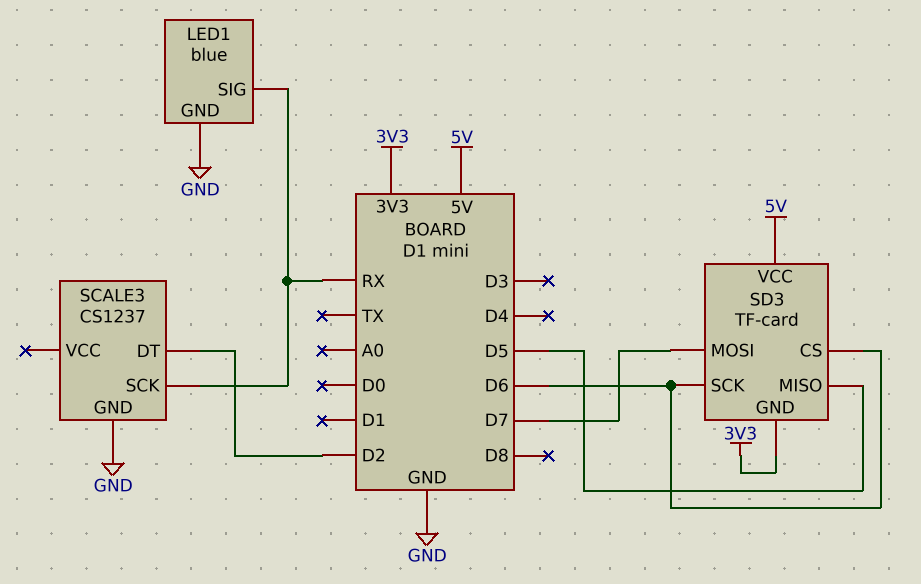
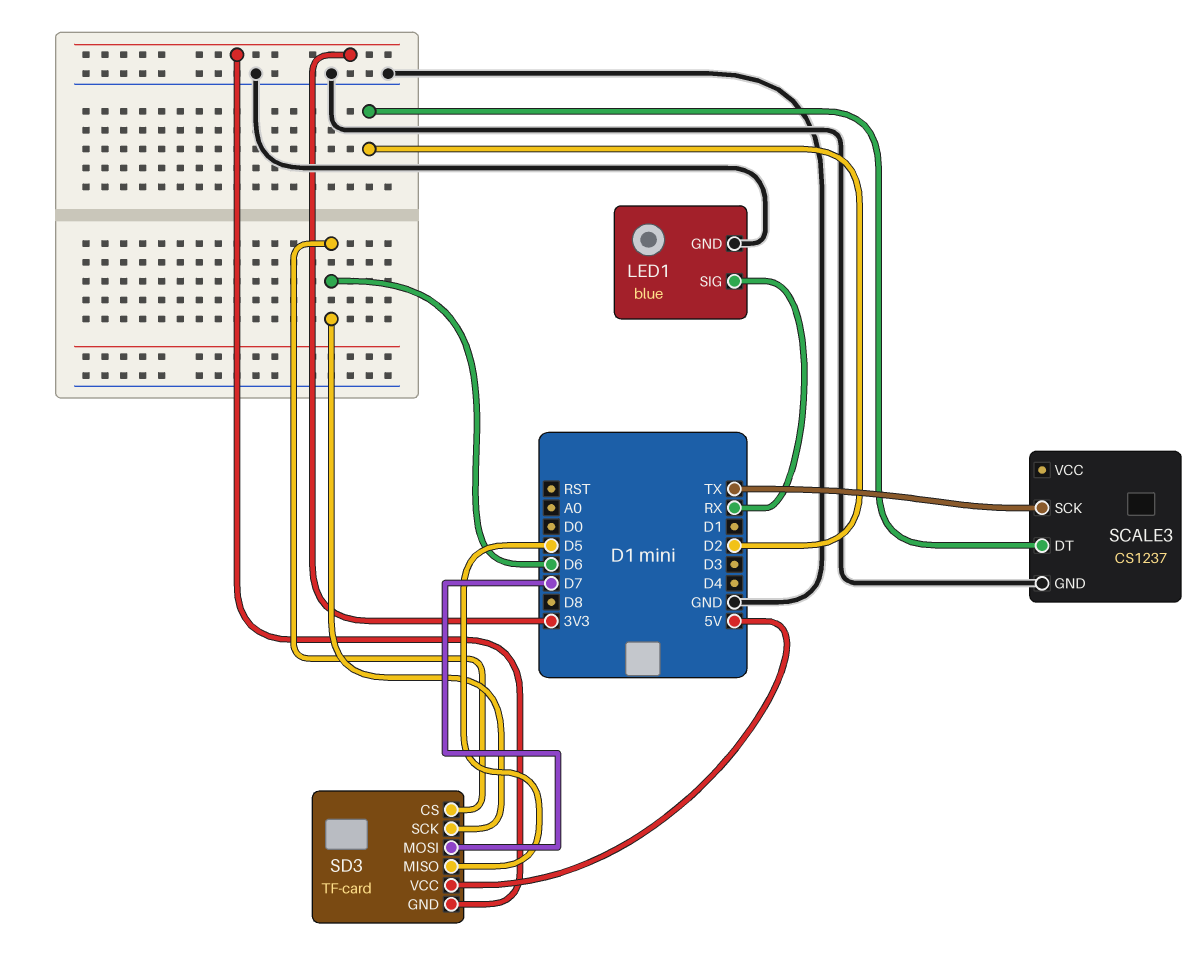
SCALE3 pin SCK: RX -> TX

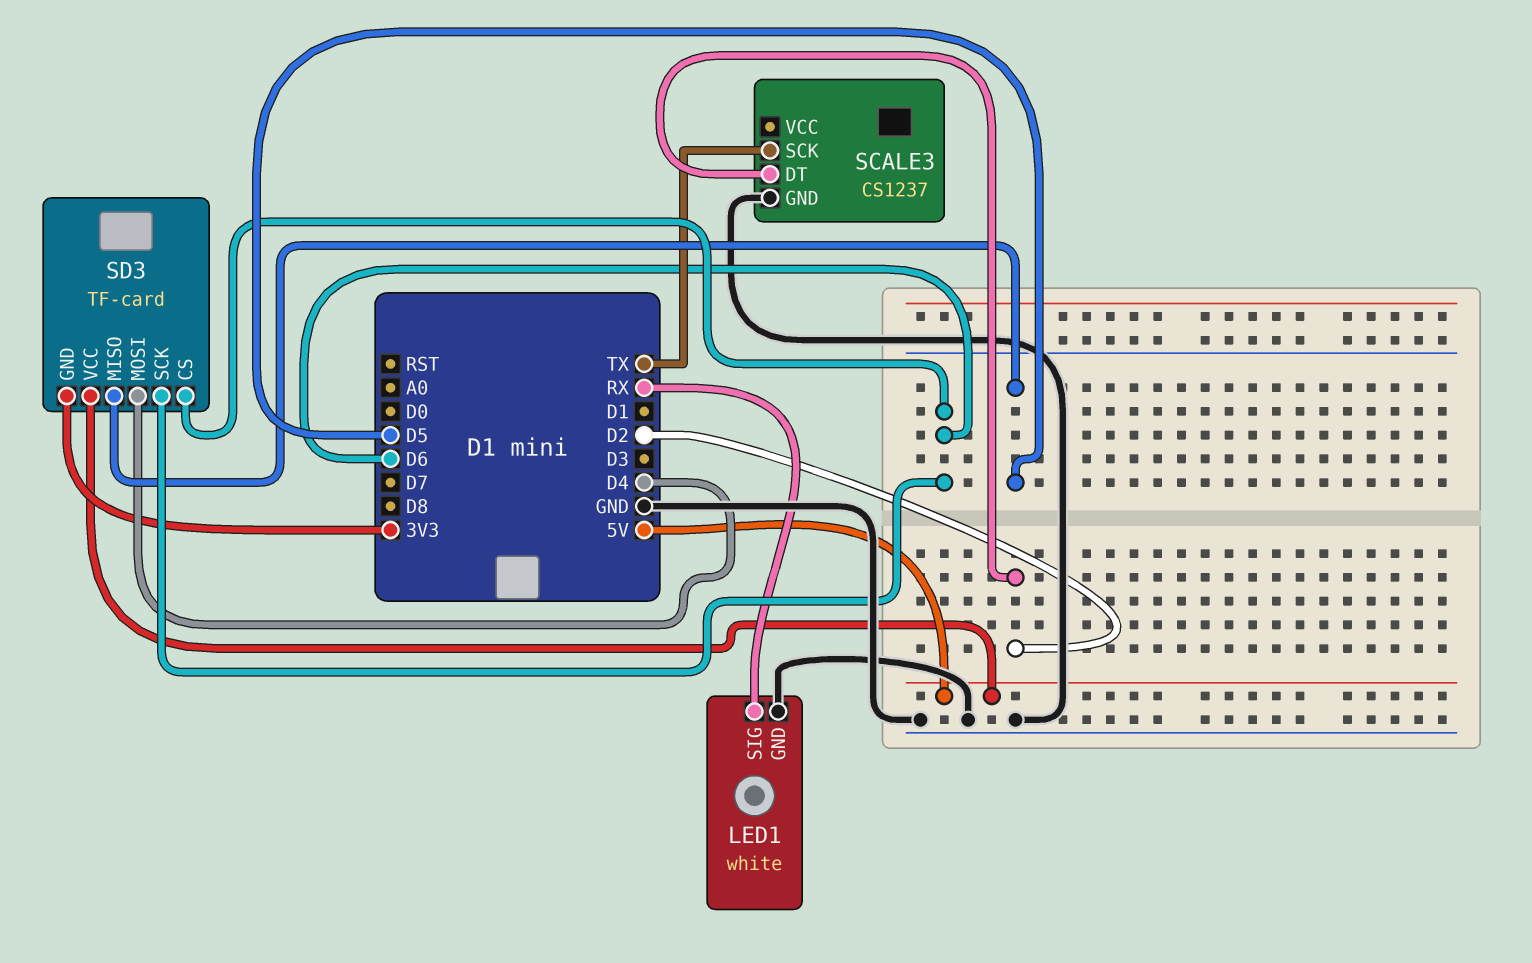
LED1: blue -> white
SD3 pin MOSI: D7 -> D4

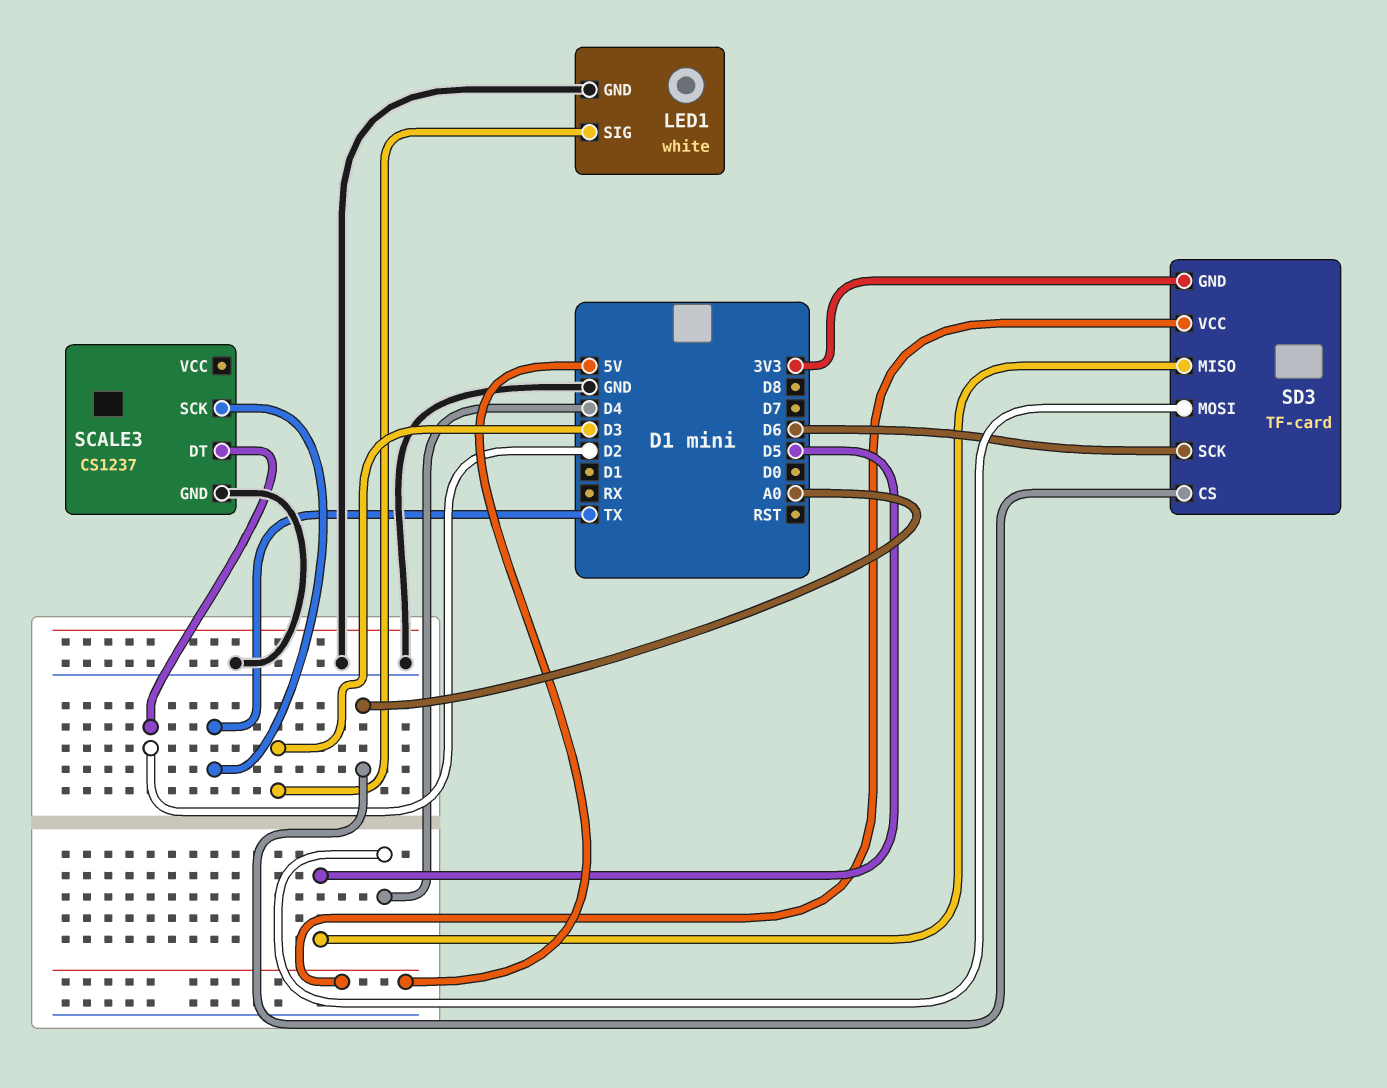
LED1 pin SIG: RX -> D3
SD3 pin CS: D6 -> A0

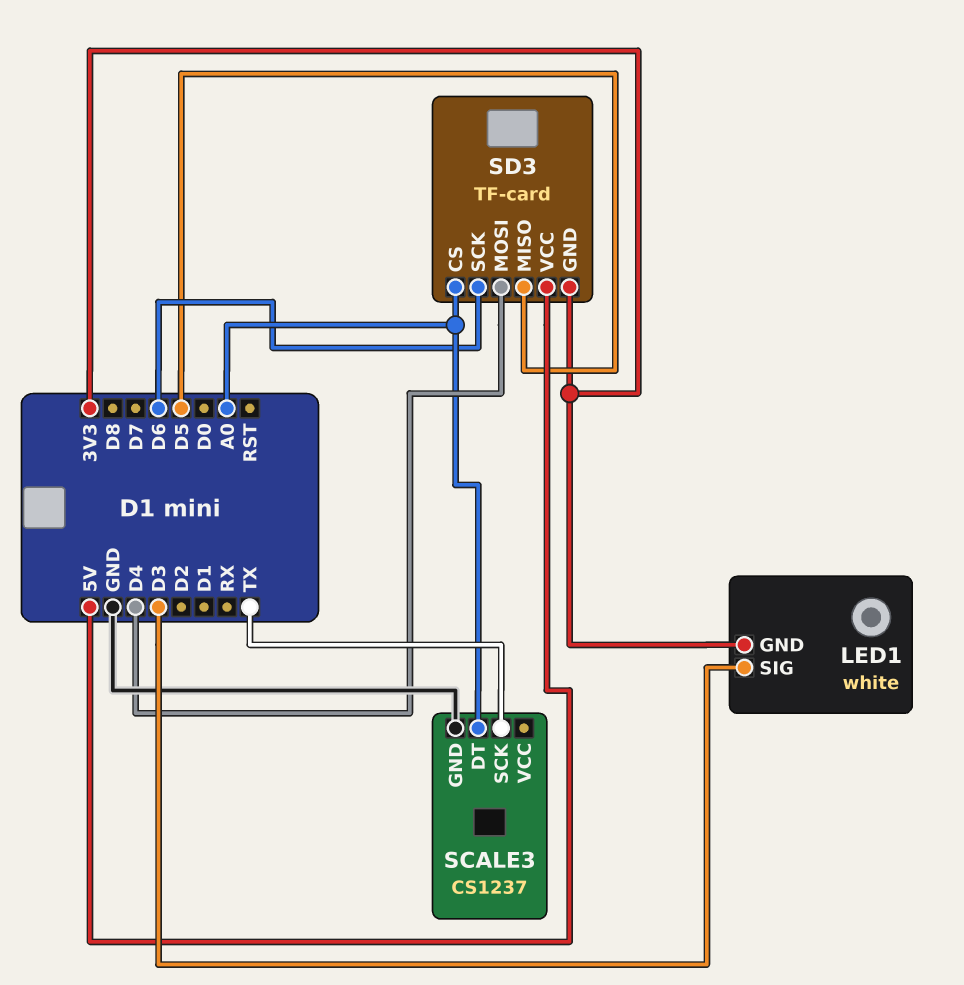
LED1 pin GND: GND -> 3V3
SCALE3 pin DT: D2 -> A0

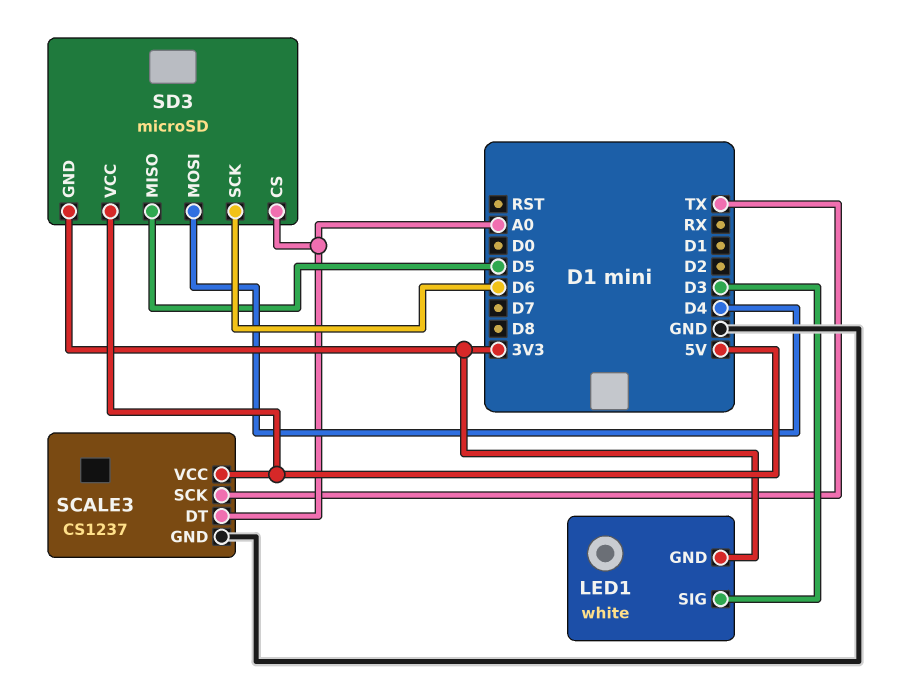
SCALE3 pin VCC: none -> 5V
SD3: TF-card -> microSD

